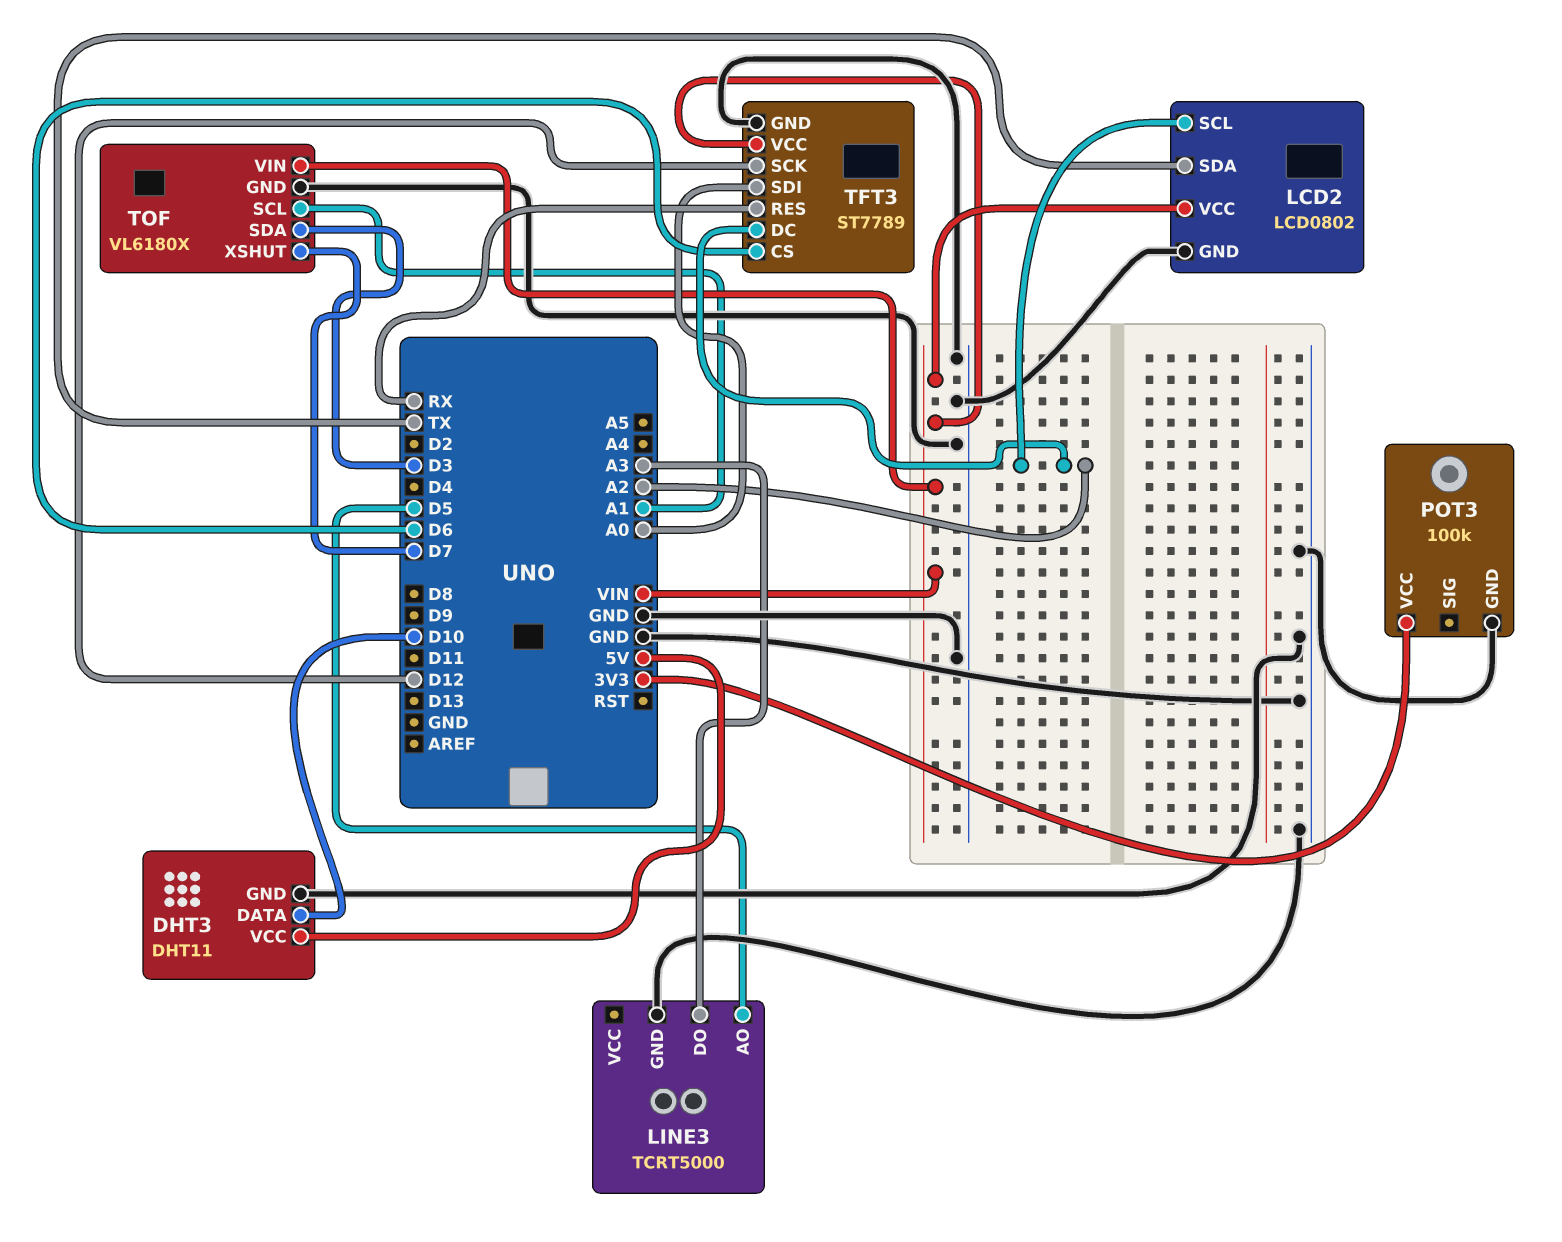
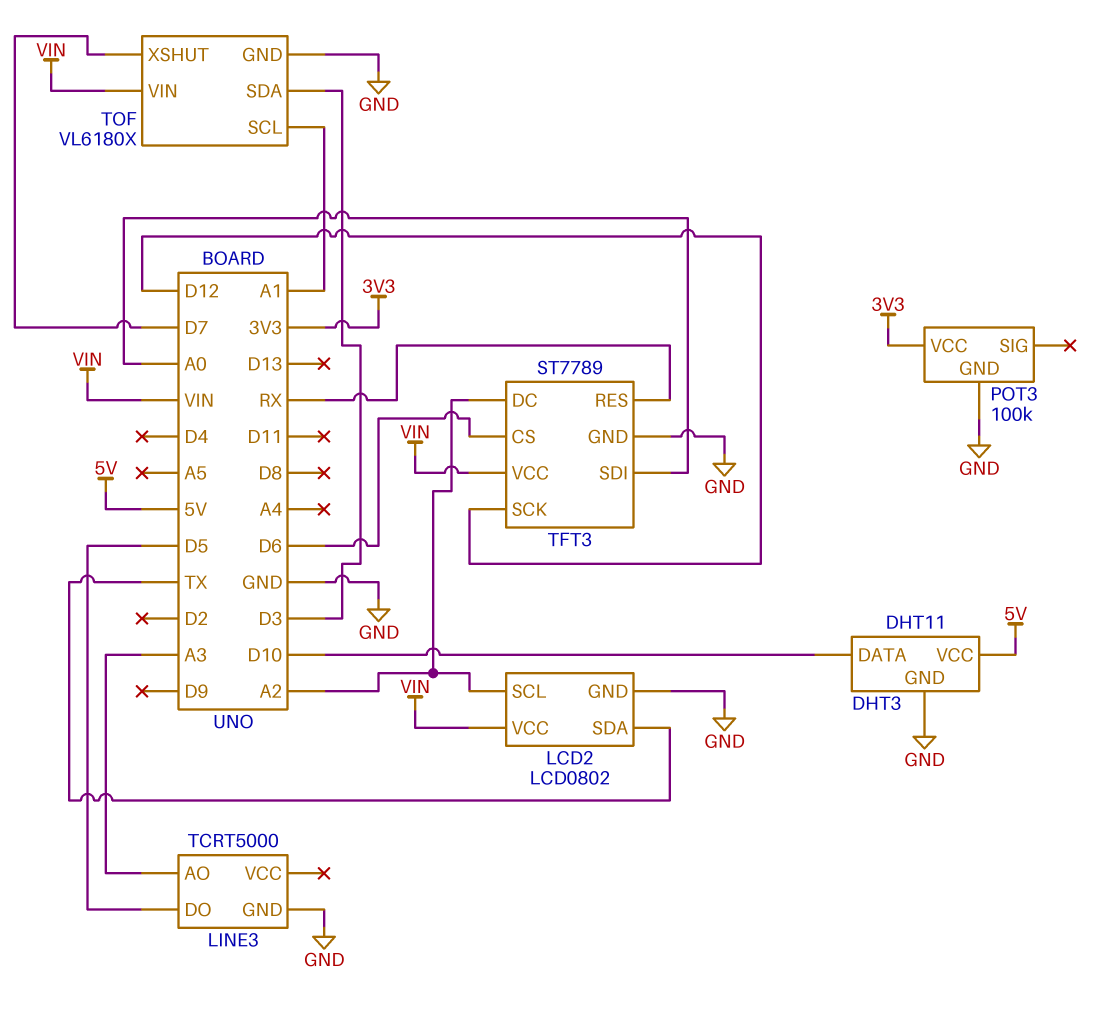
LINE3 pin AO: D5 -> A3
LINE3 pin DO: A3 -> D5

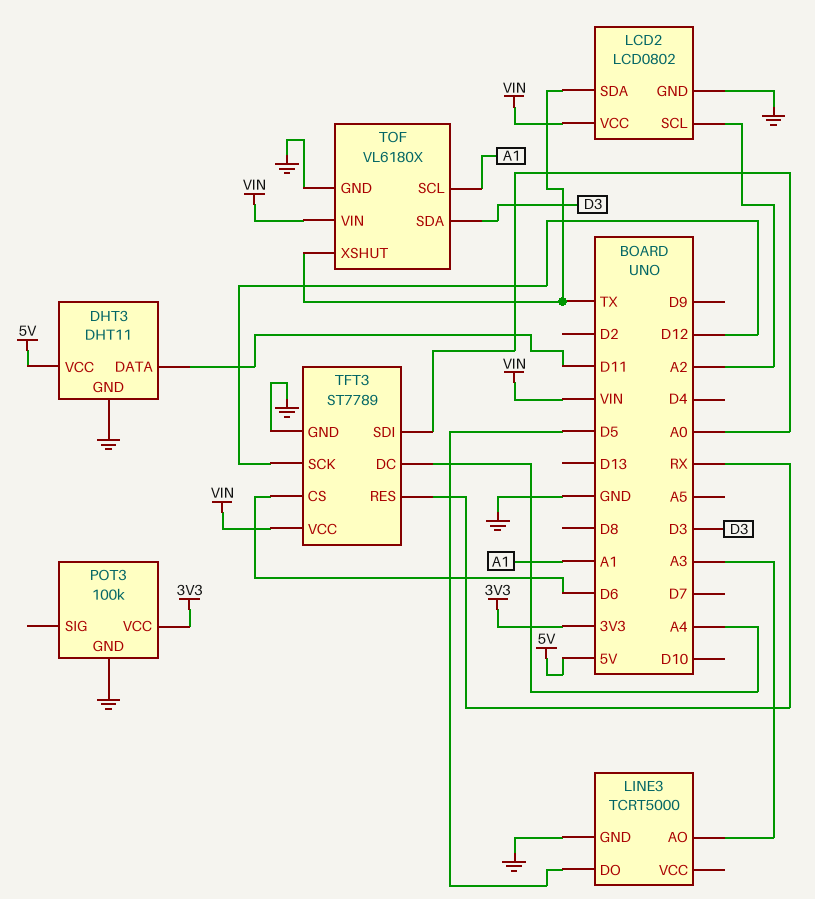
DHT3 pin DATA: D10 -> D11
TFT3 pin DC: A2 -> A4
TOF pin XSHUT: D7 -> TX

